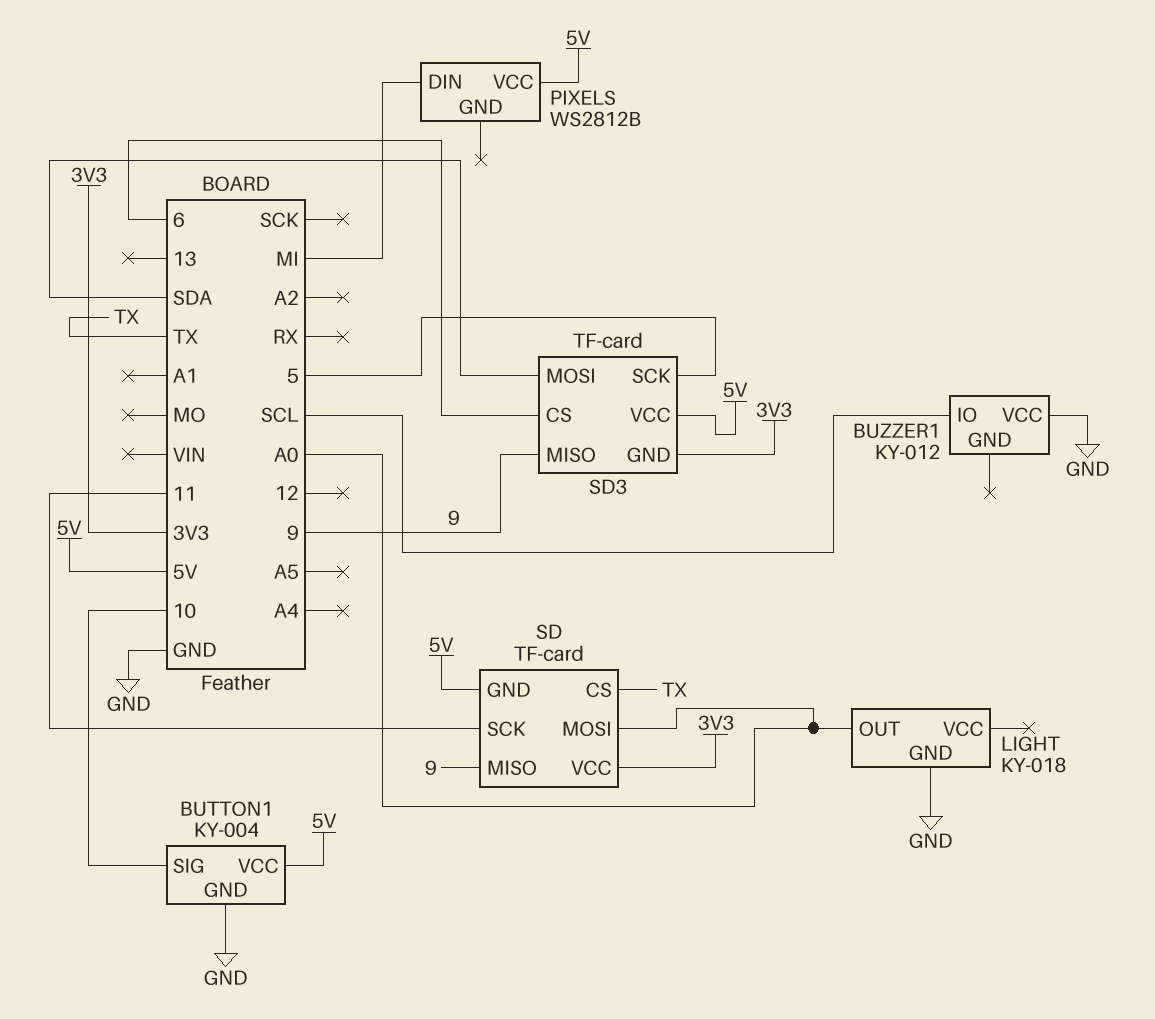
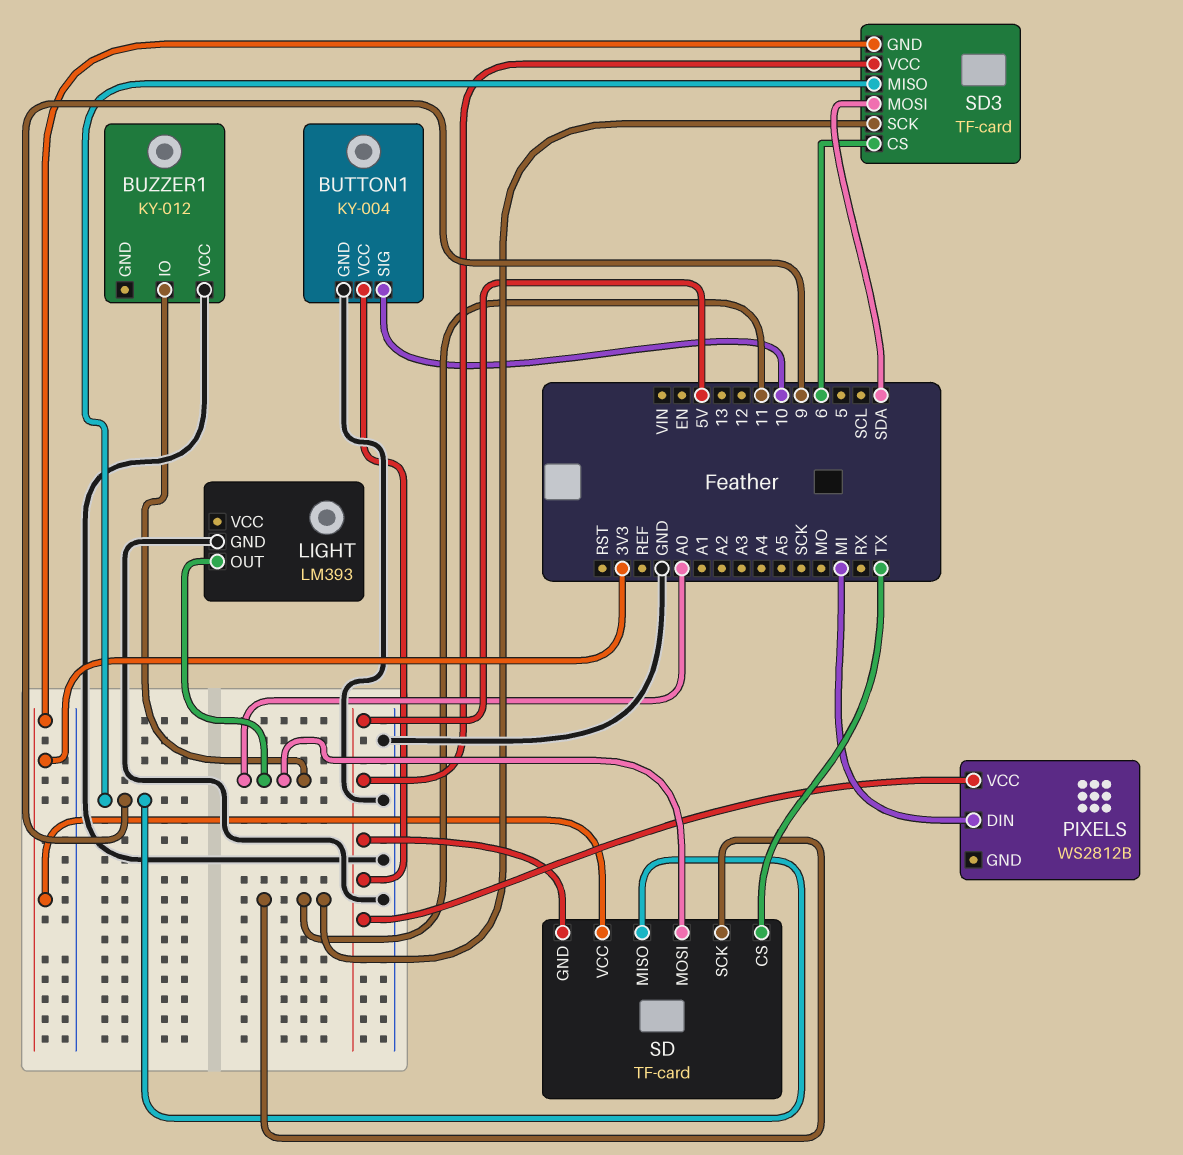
BUZZER1 pin IO: SCL -> A0
LIGHT: KY-018 -> LM393
SD3 pin SCK: 5 -> 11

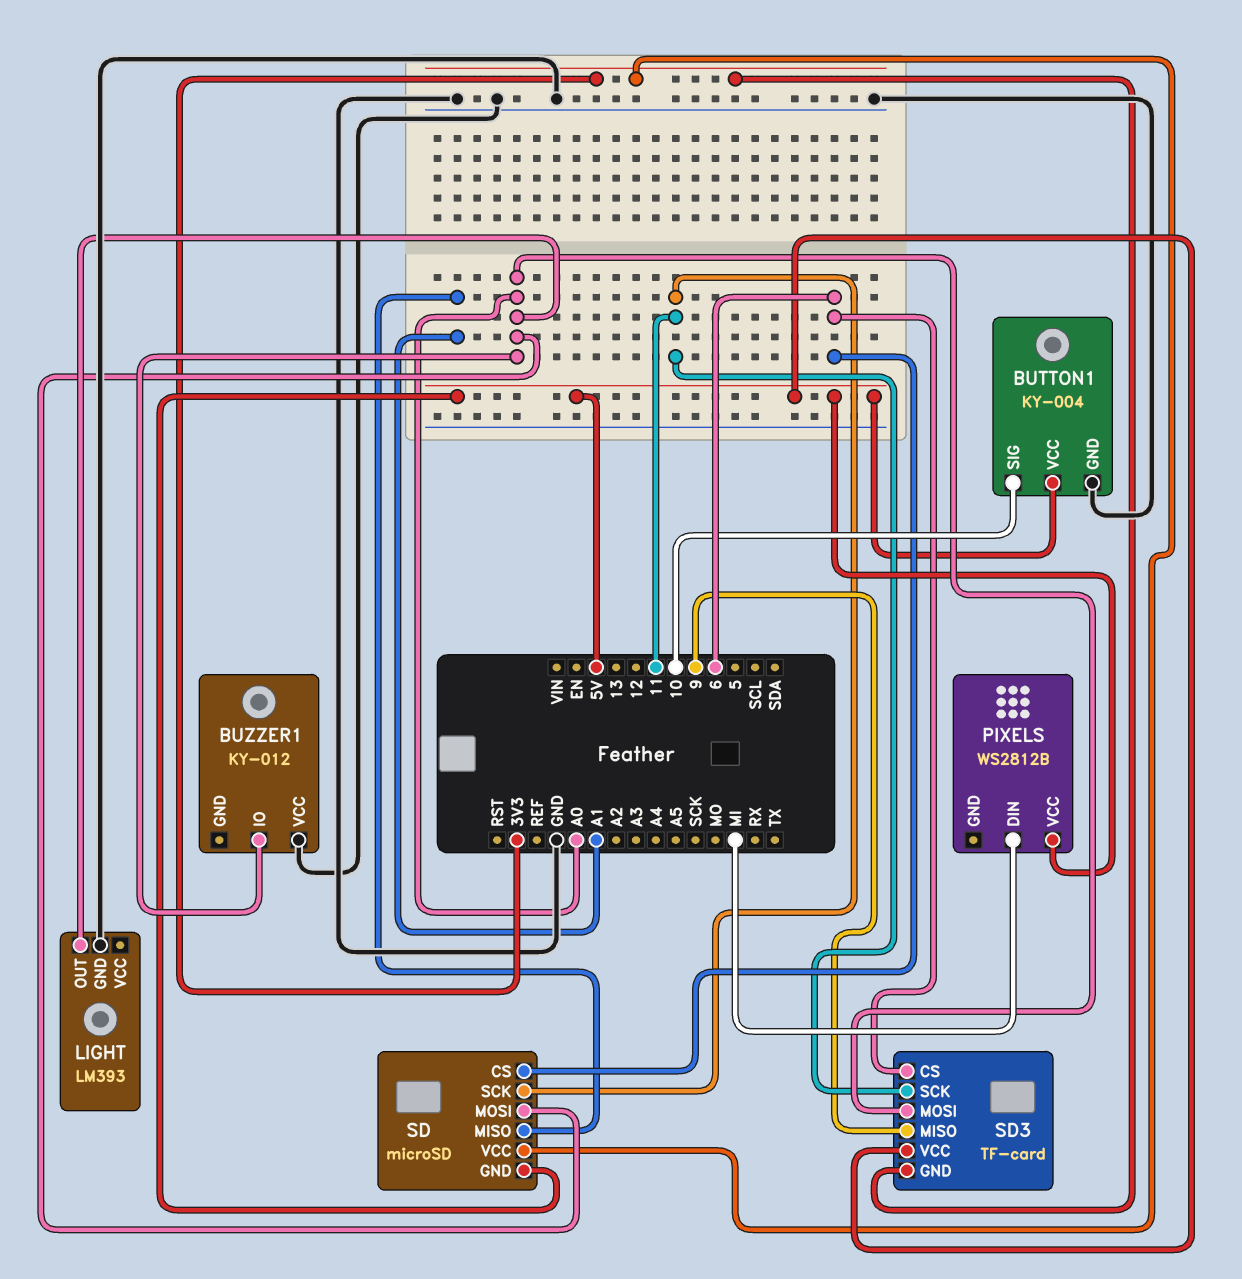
SD: TF-card -> microSD
SD pin CS: TX -> 6
SD pin MISO: 9 -> A1
SD3 pin MOSI: SDA -> A0

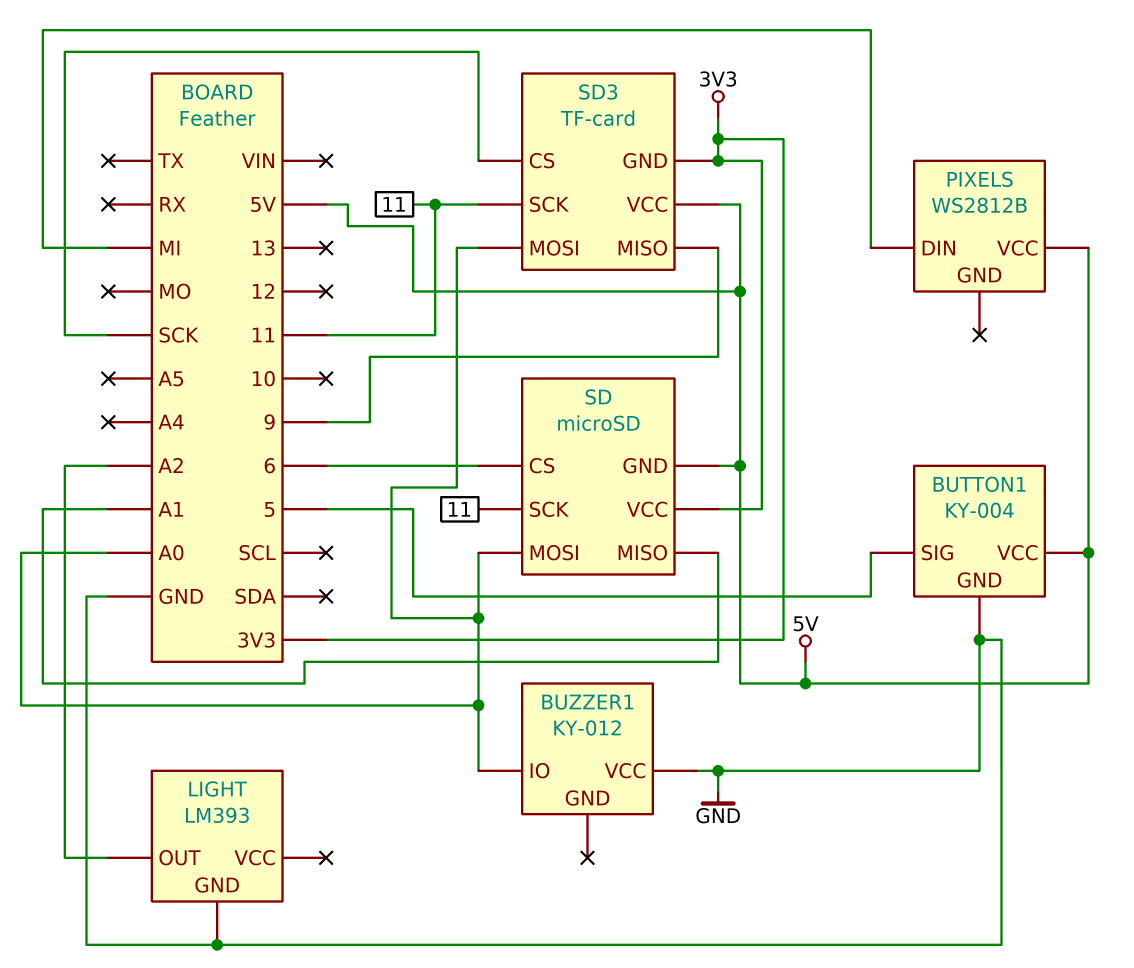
BUTTON1 pin SIG: 10 -> 5
LIGHT pin OUT: A0 -> A2
SD3 pin CS: 6 -> SCK

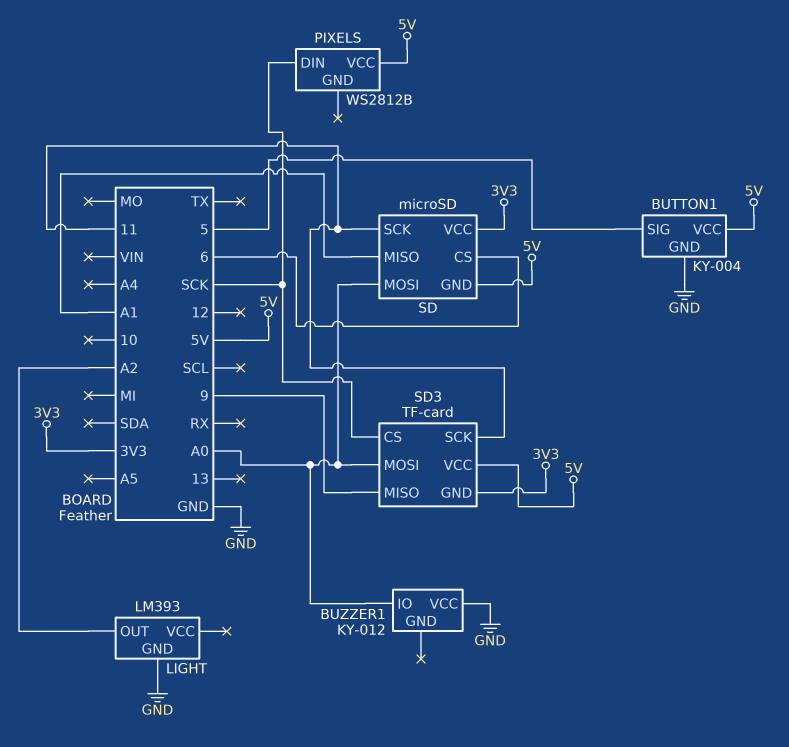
PIXELS pin DIN: MI -> SCK

